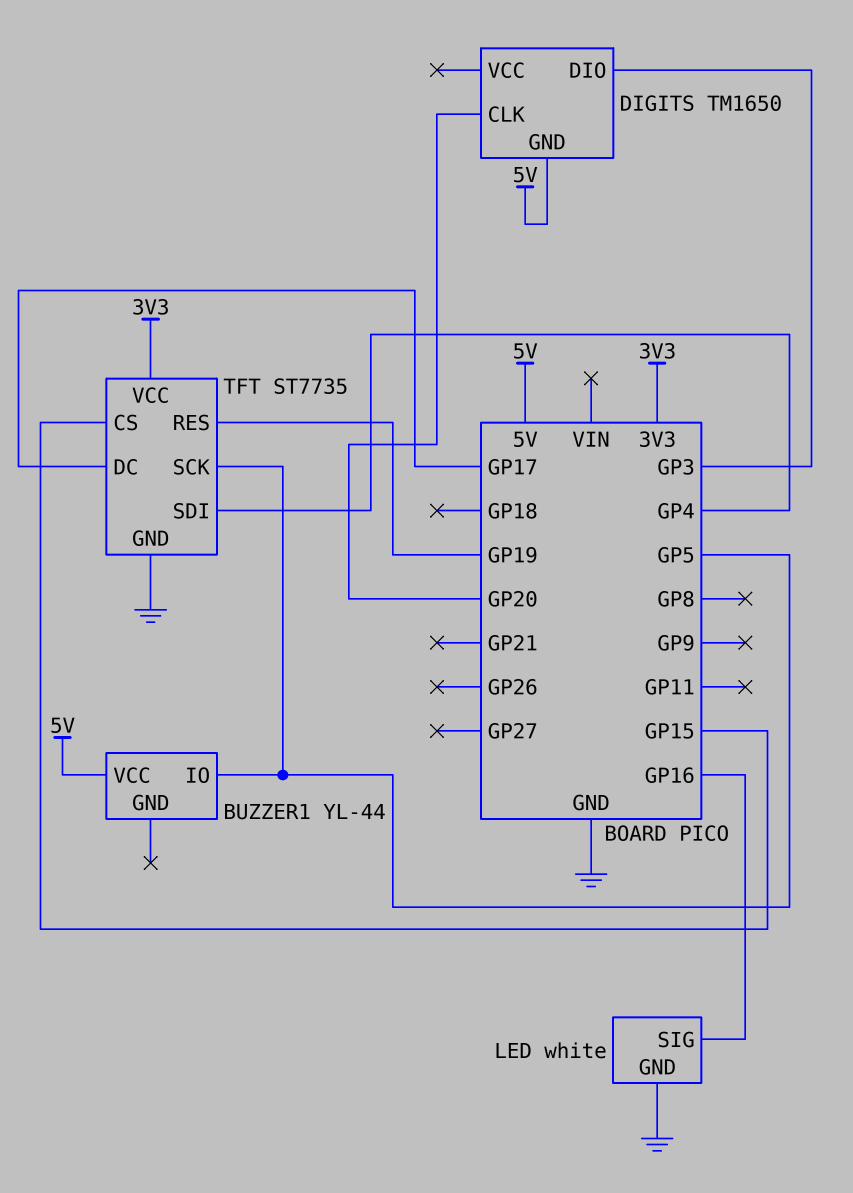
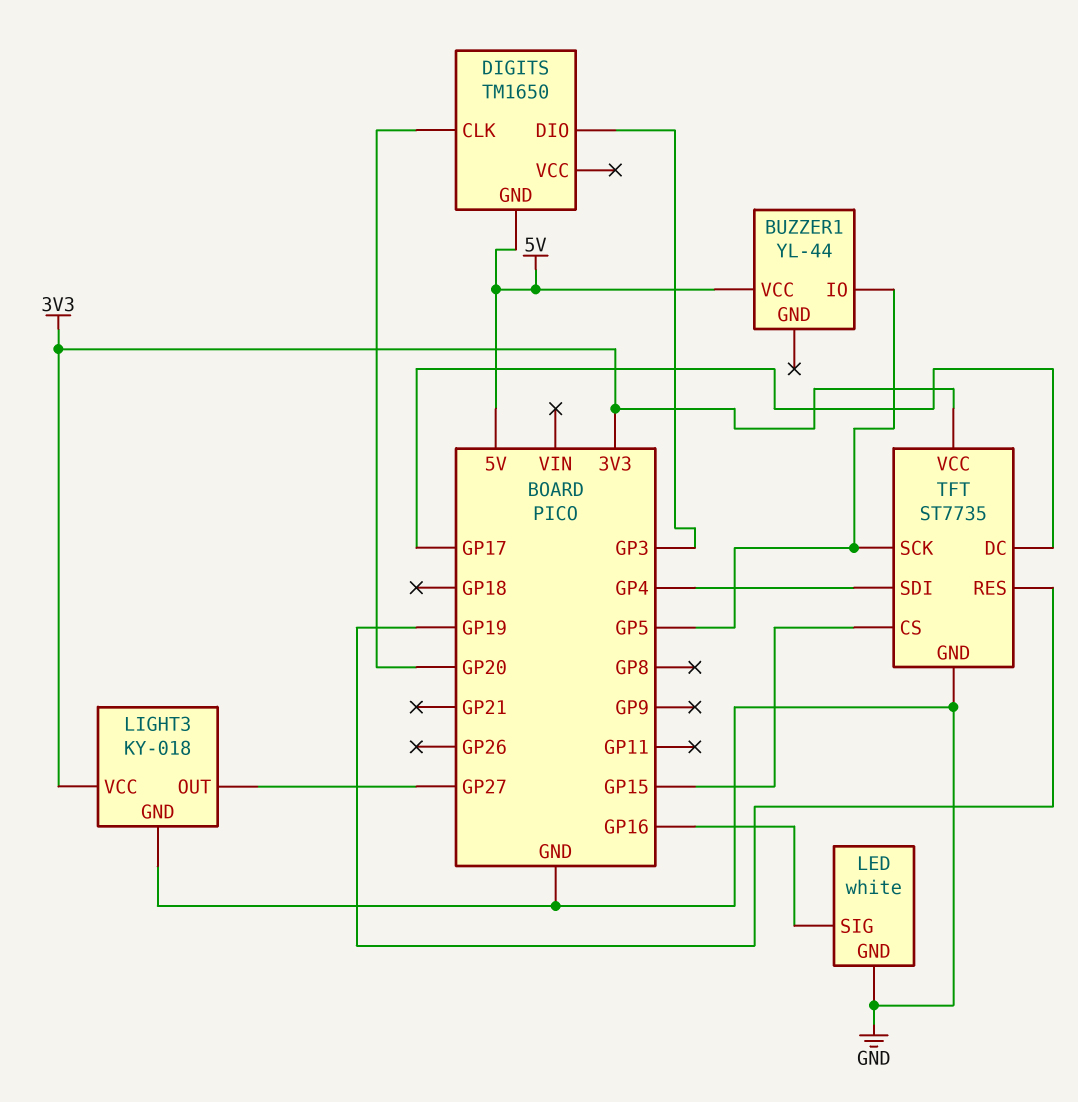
LIGHT3: none -> KY-018
LIGHT3 pin GND: none -> GND
LIGHT3 pin OUT: none -> GP27
LIGHT3 pin VCC: none -> 3V3

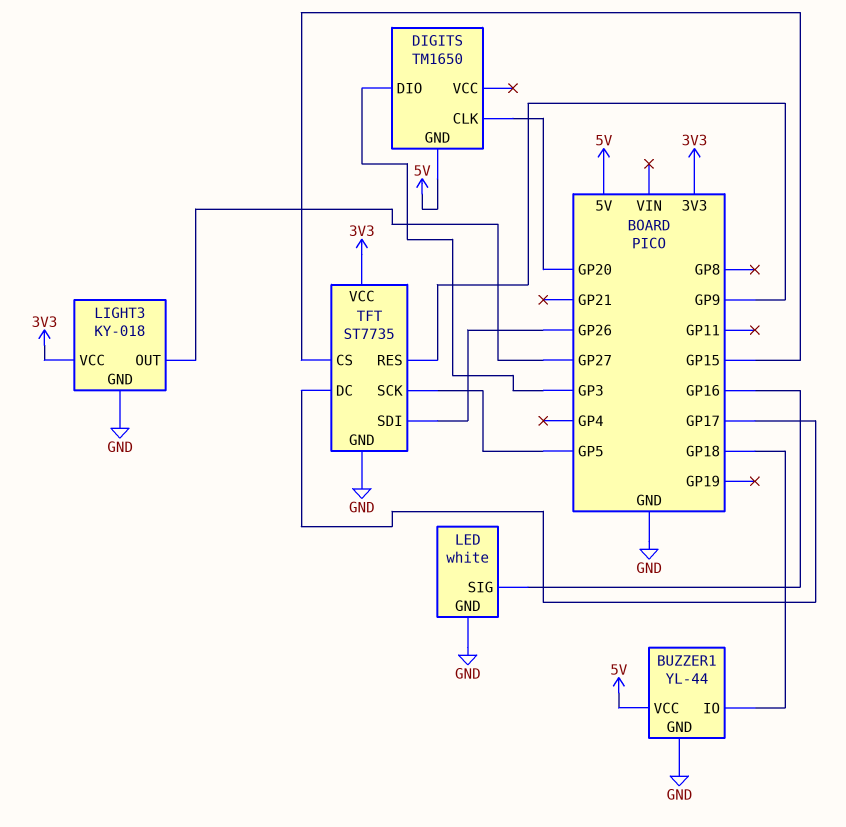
BUZZER1 pin GND: none -> GND
BUZZER1 pin IO: GP5 -> GP18
TFT pin RES: GP19 -> GP9
TFT pin SDI: GP4 -> GP26

